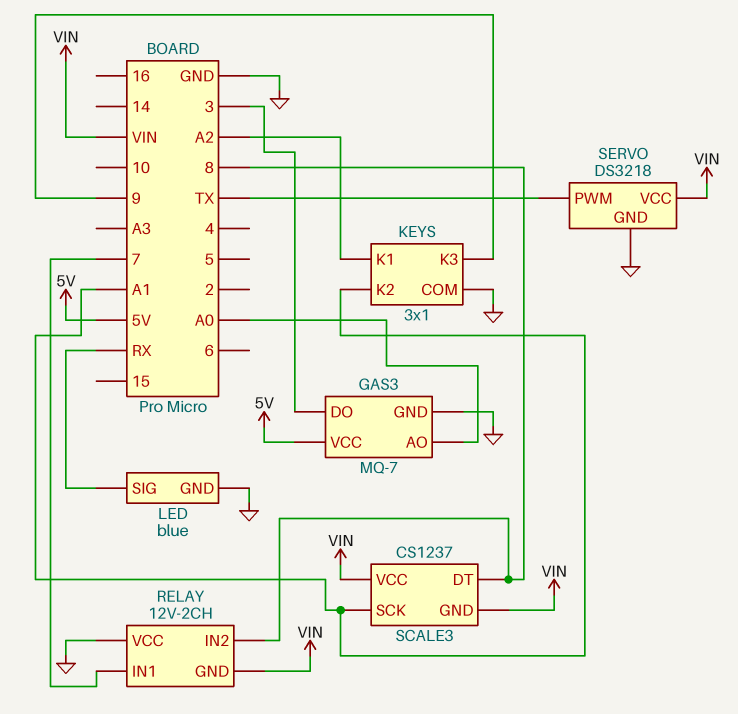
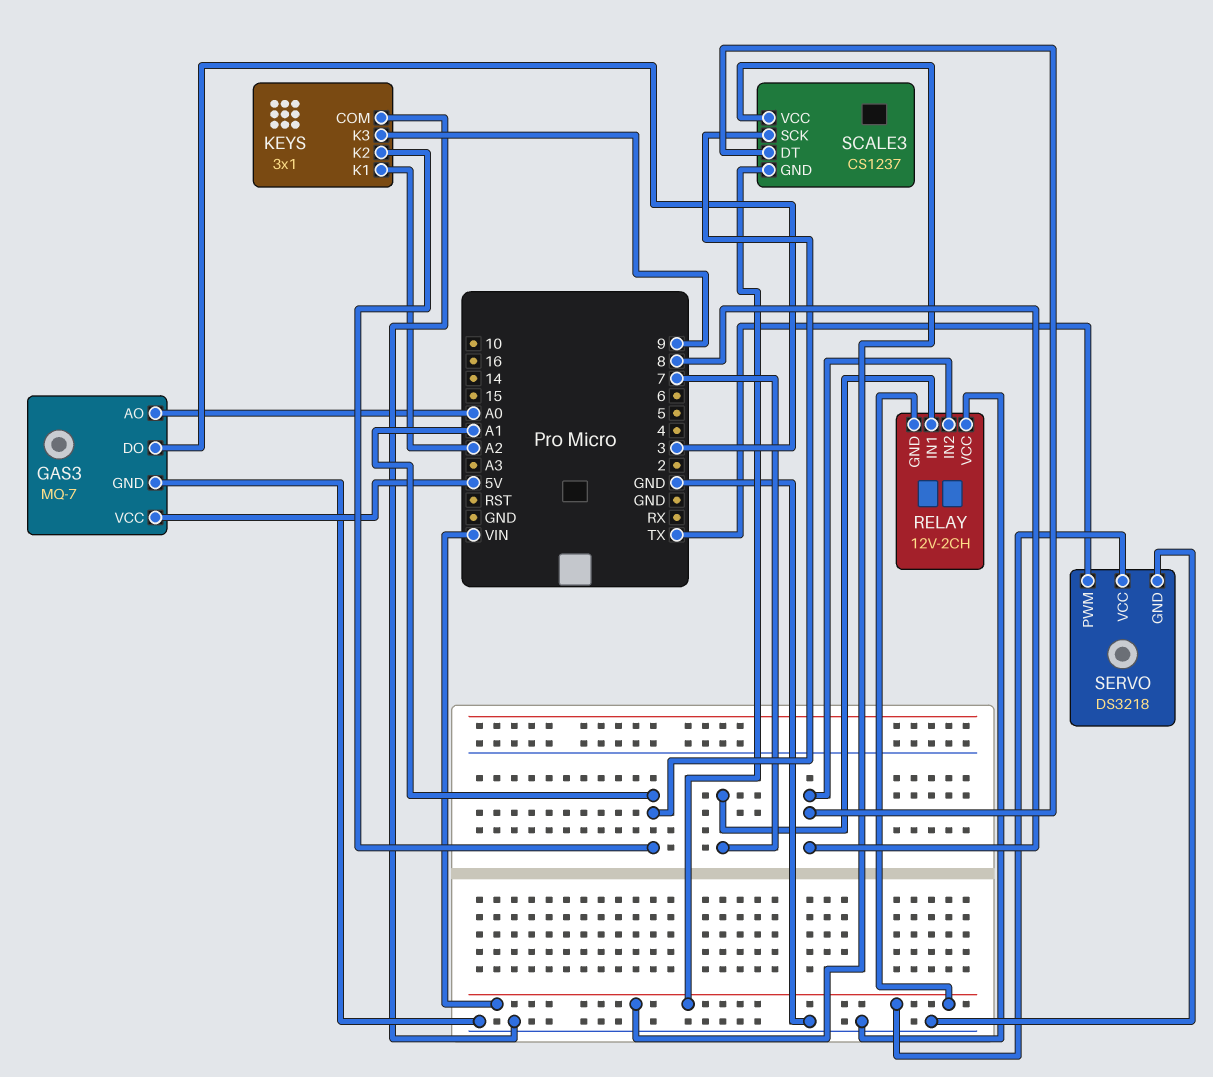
LED: blue -> none
LED pin GND: GND -> none
LED pin SIG: RX -> none

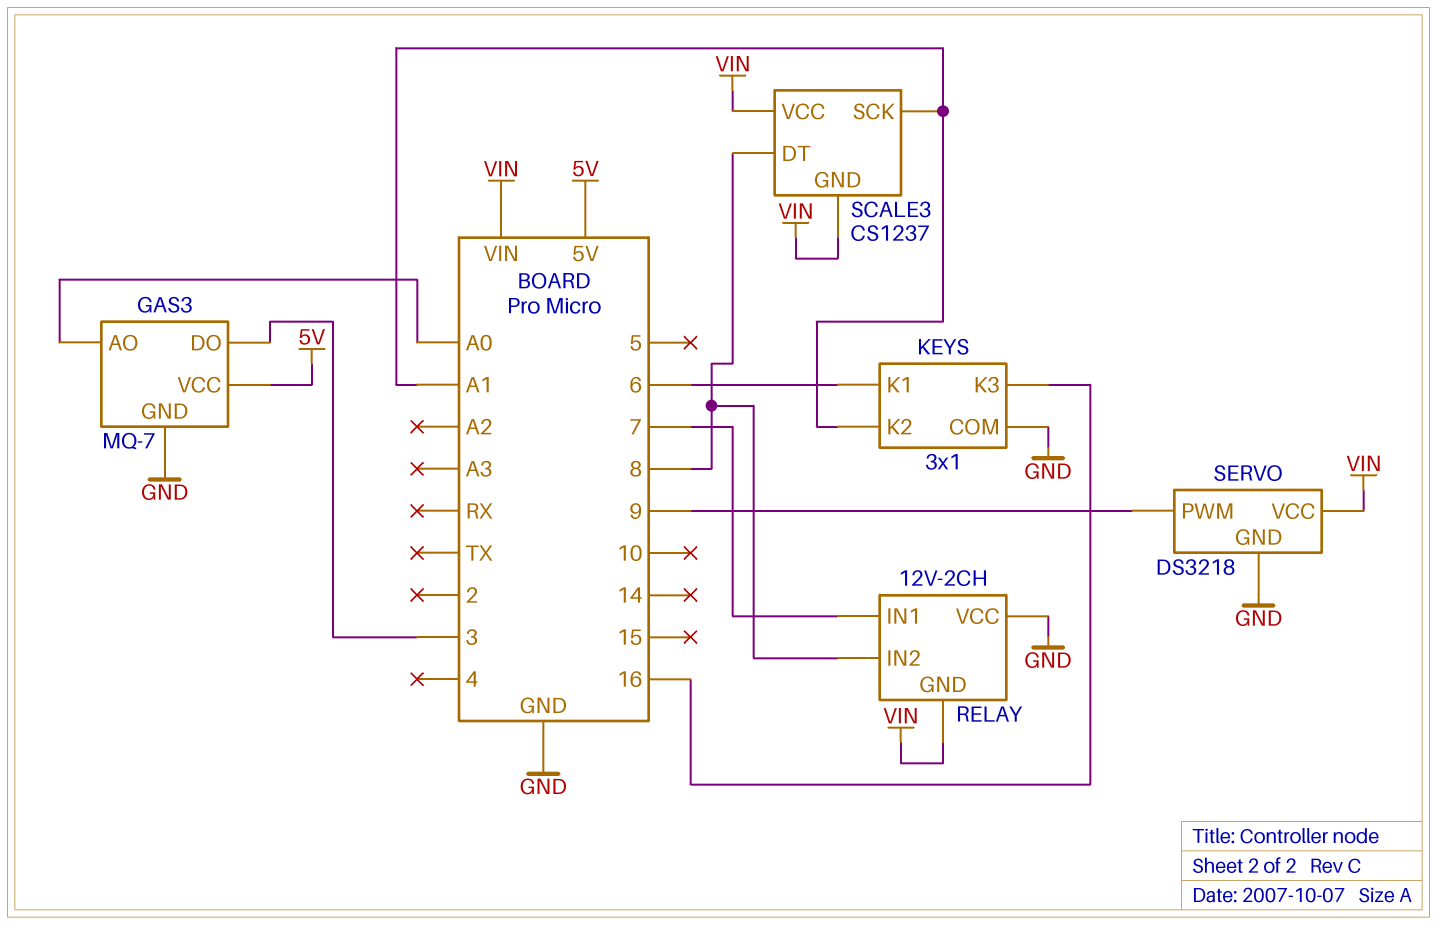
KEYS pin K1: A2 -> 6
KEYS pin K3: 9 -> 16
SERVO pin PWM: TX -> 9

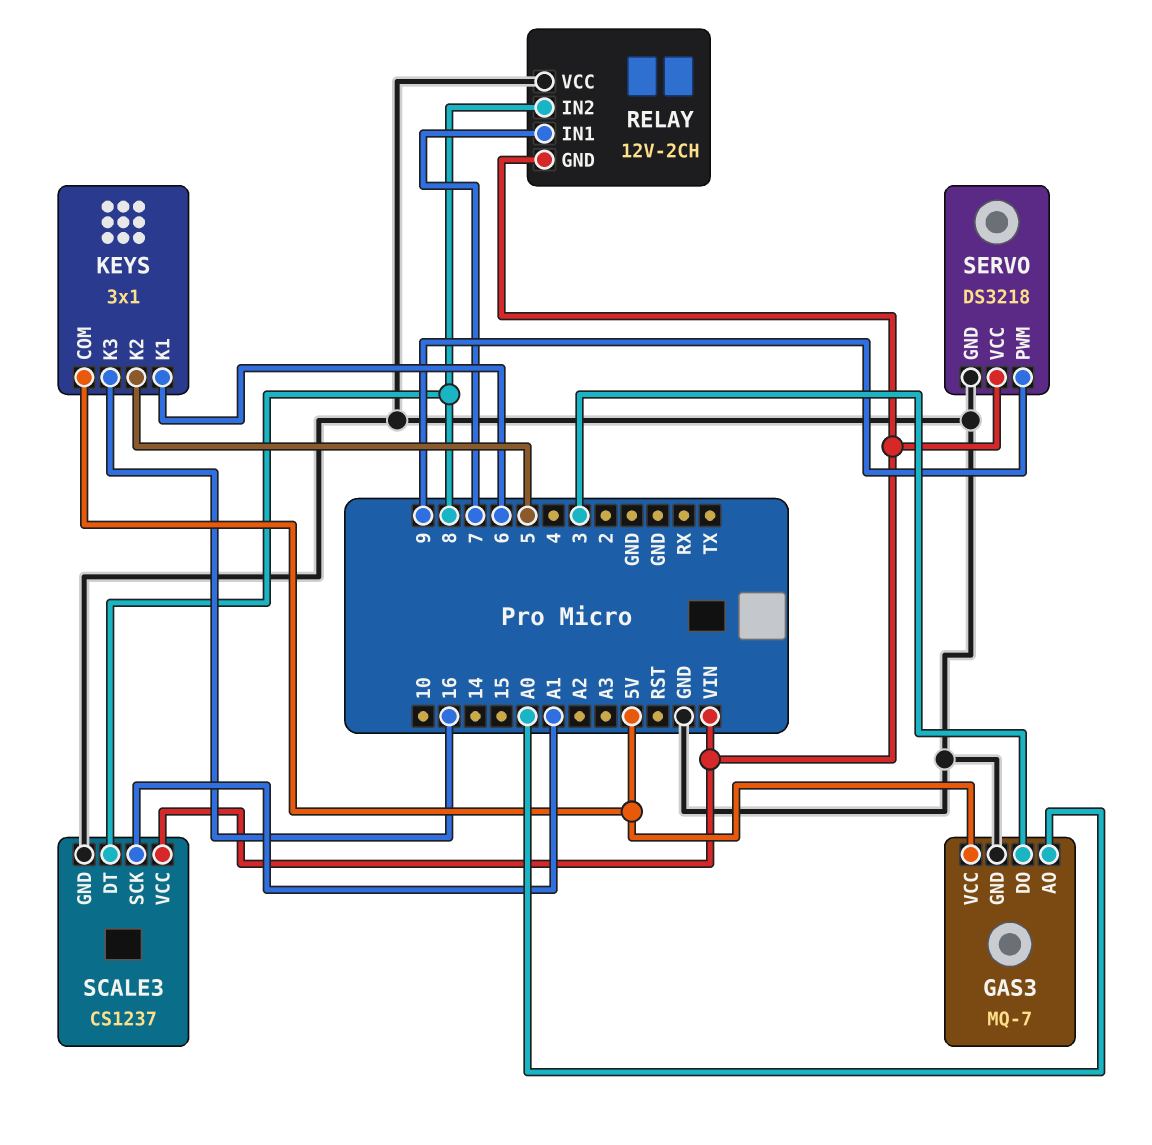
KEYS pin COM: GND -> 5V
KEYS pin K2: A1 -> 5
SCALE3 pin GND: VIN -> GND

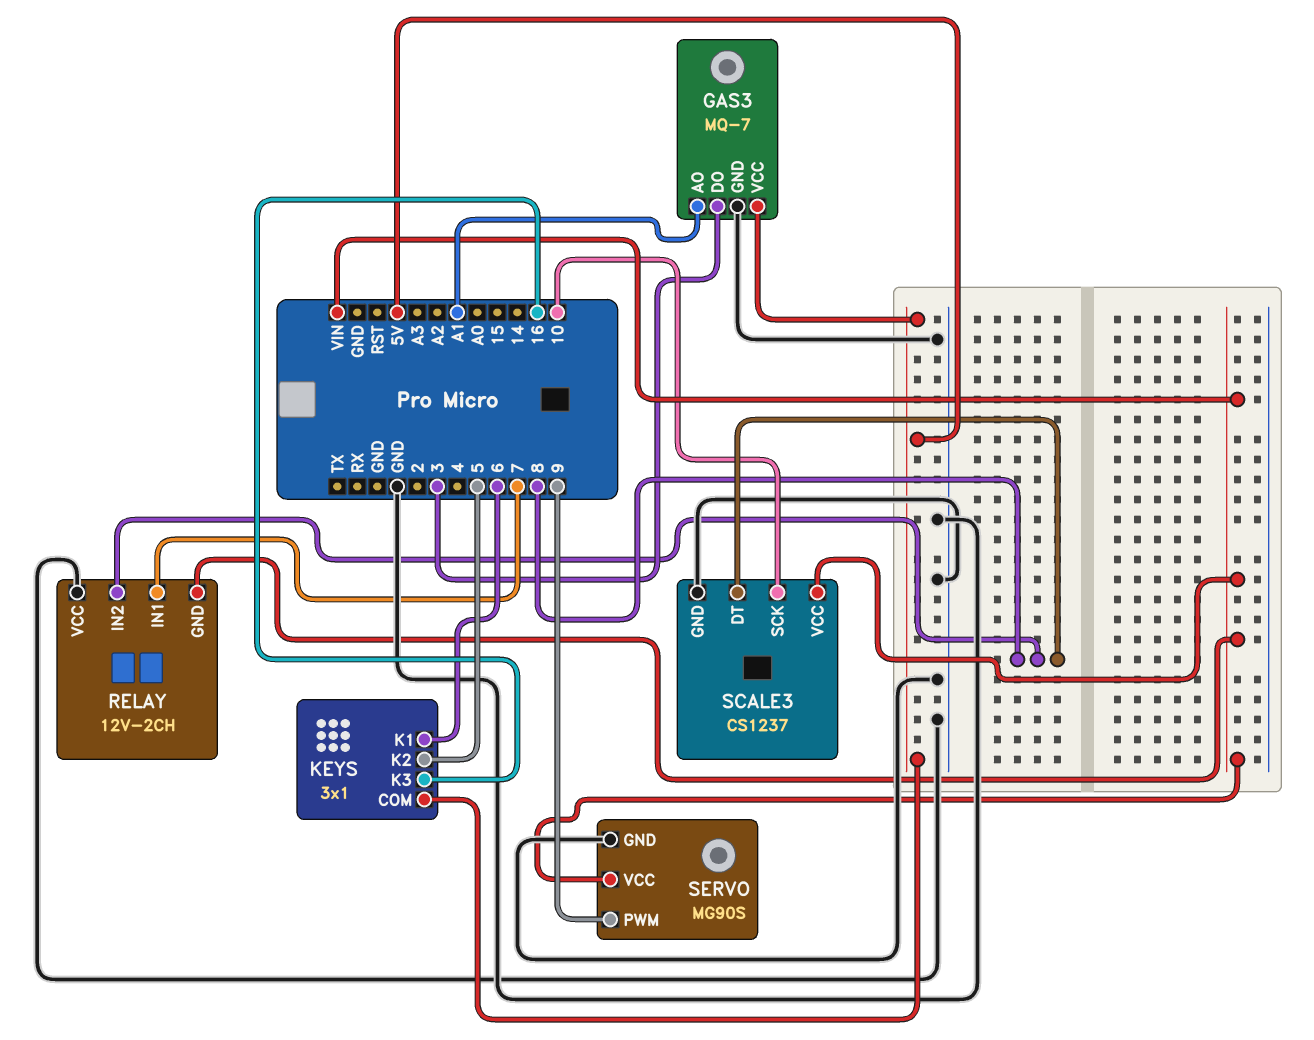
GAS3 pin AO: A0 -> A1
SCALE3 pin SCK: A1 -> 10
SERVO: DS3218 -> MG90S

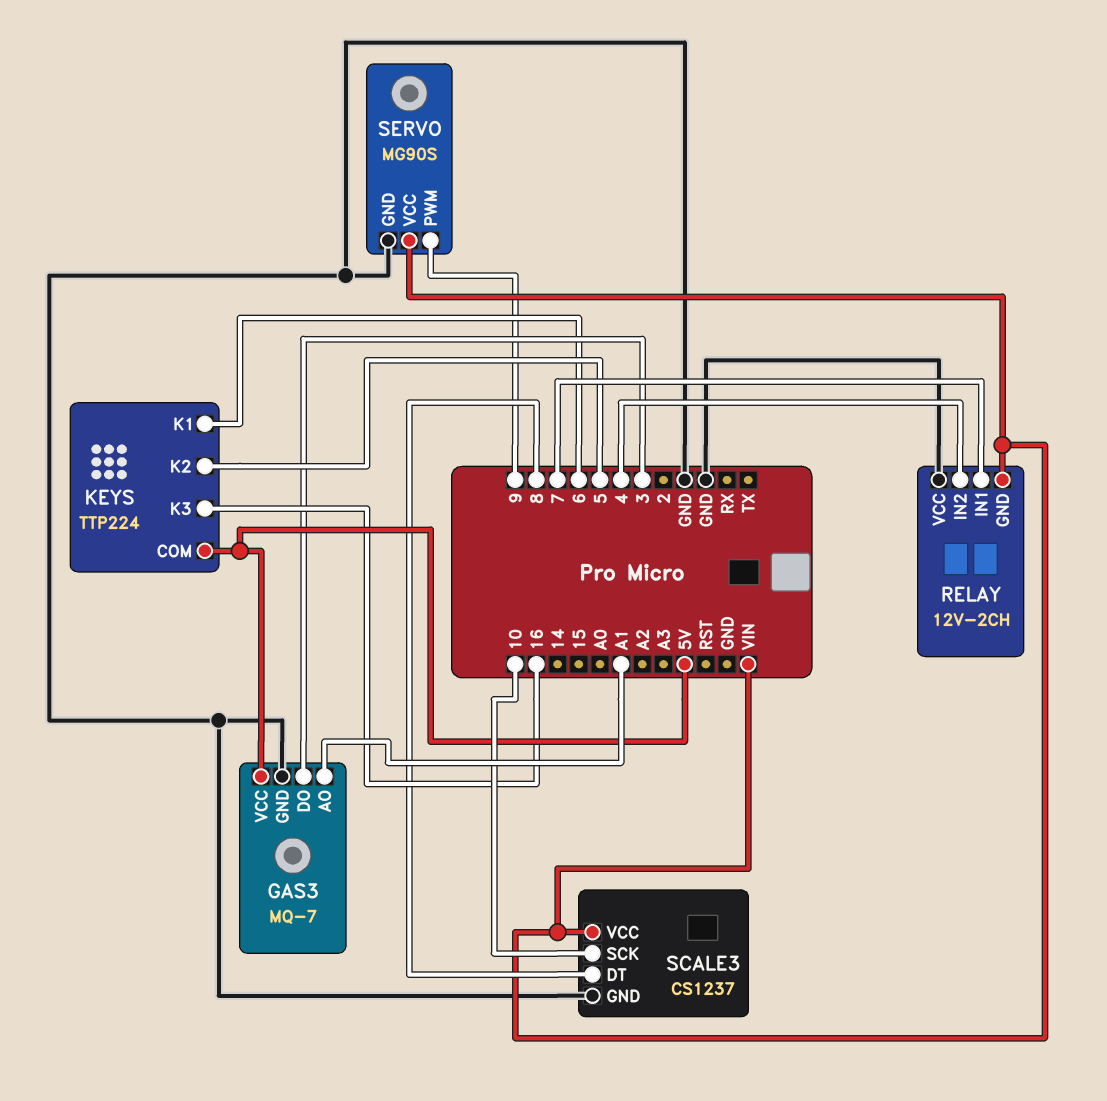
KEYS: 3x1 -> TTP224
RELAY pin IN2: 8 -> 4

